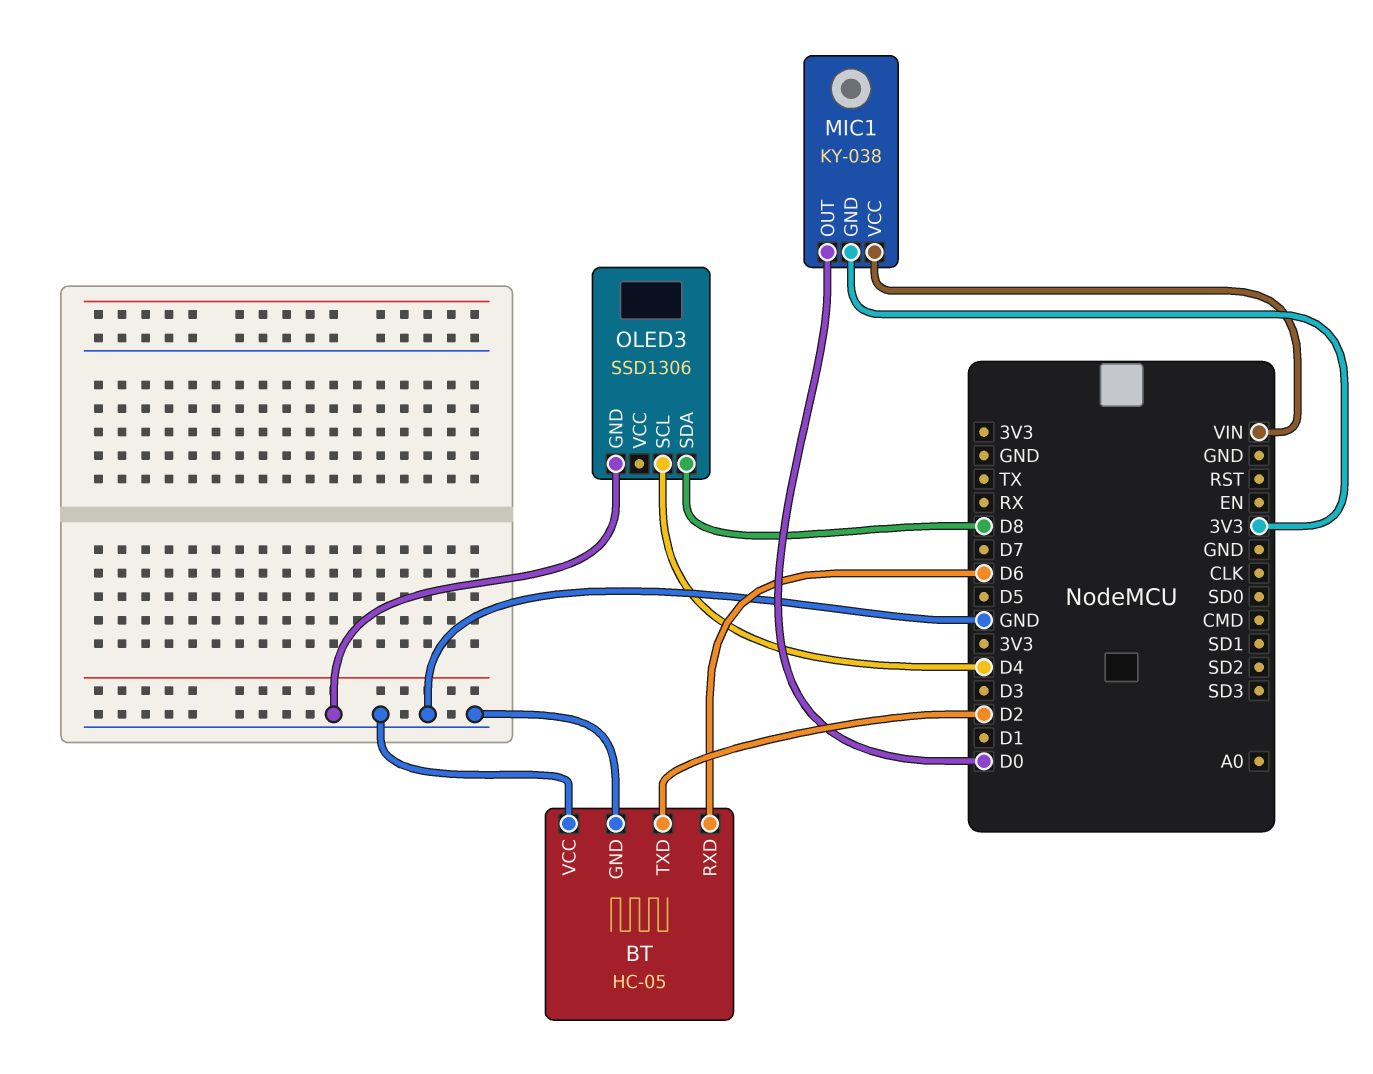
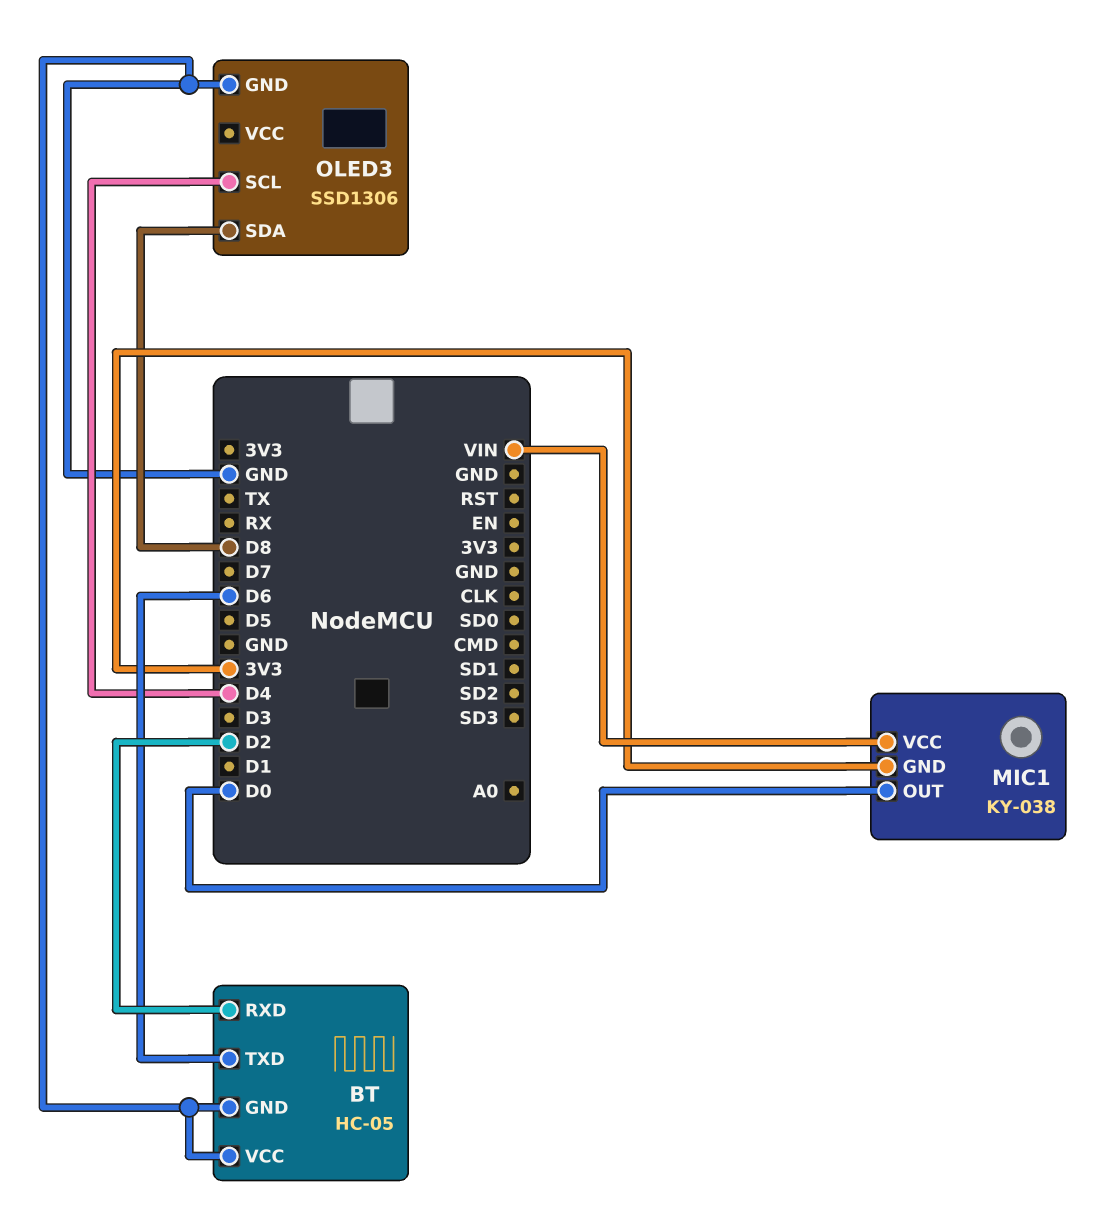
BT pin RXD: D6 -> D2
BT pin TXD: D2 -> D6

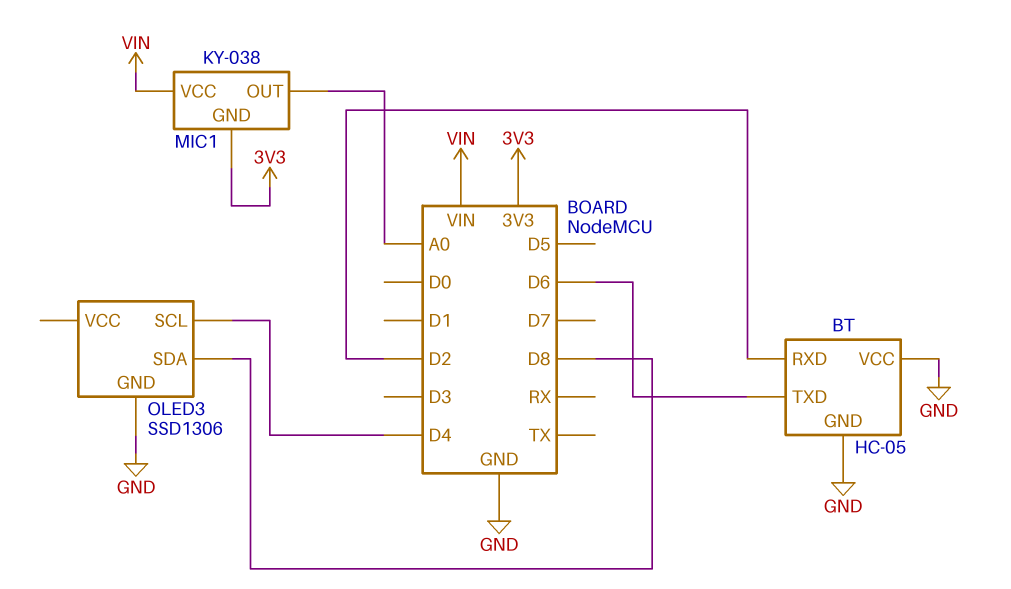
MIC1 pin OUT: D0 -> A0

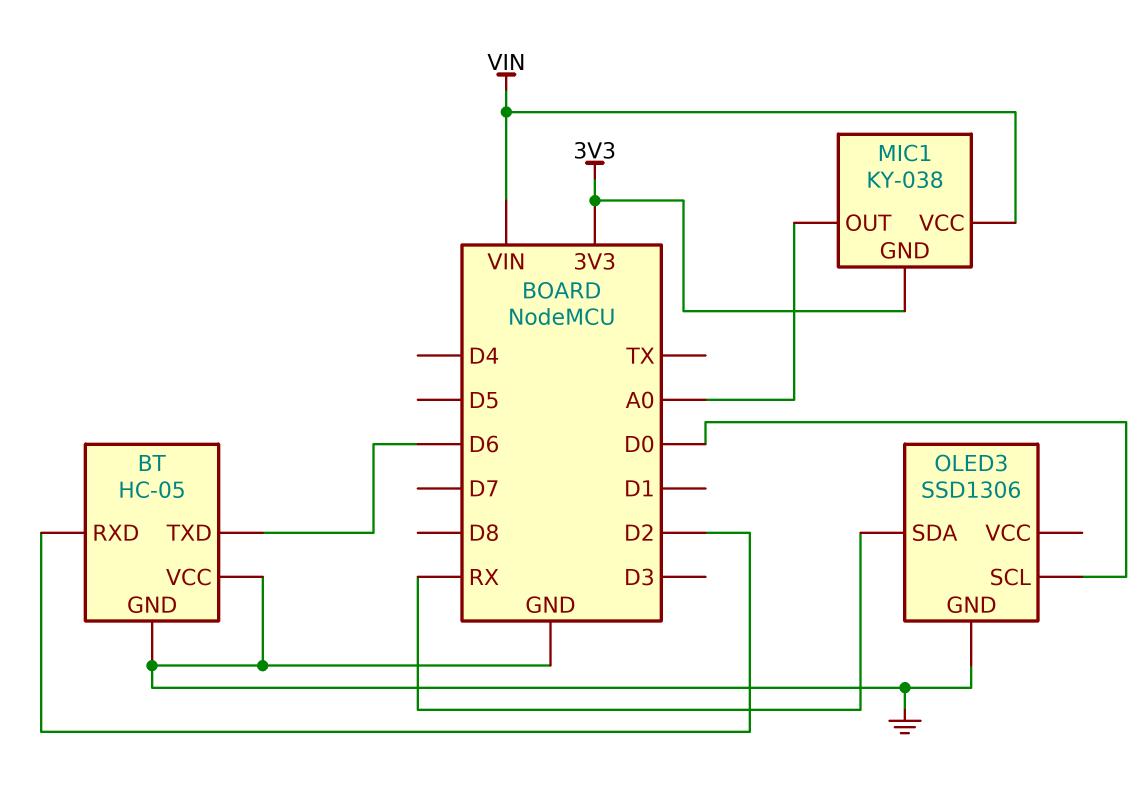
OLED3 pin SCL: D4 -> D0
OLED3 pin SDA: D8 -> RX

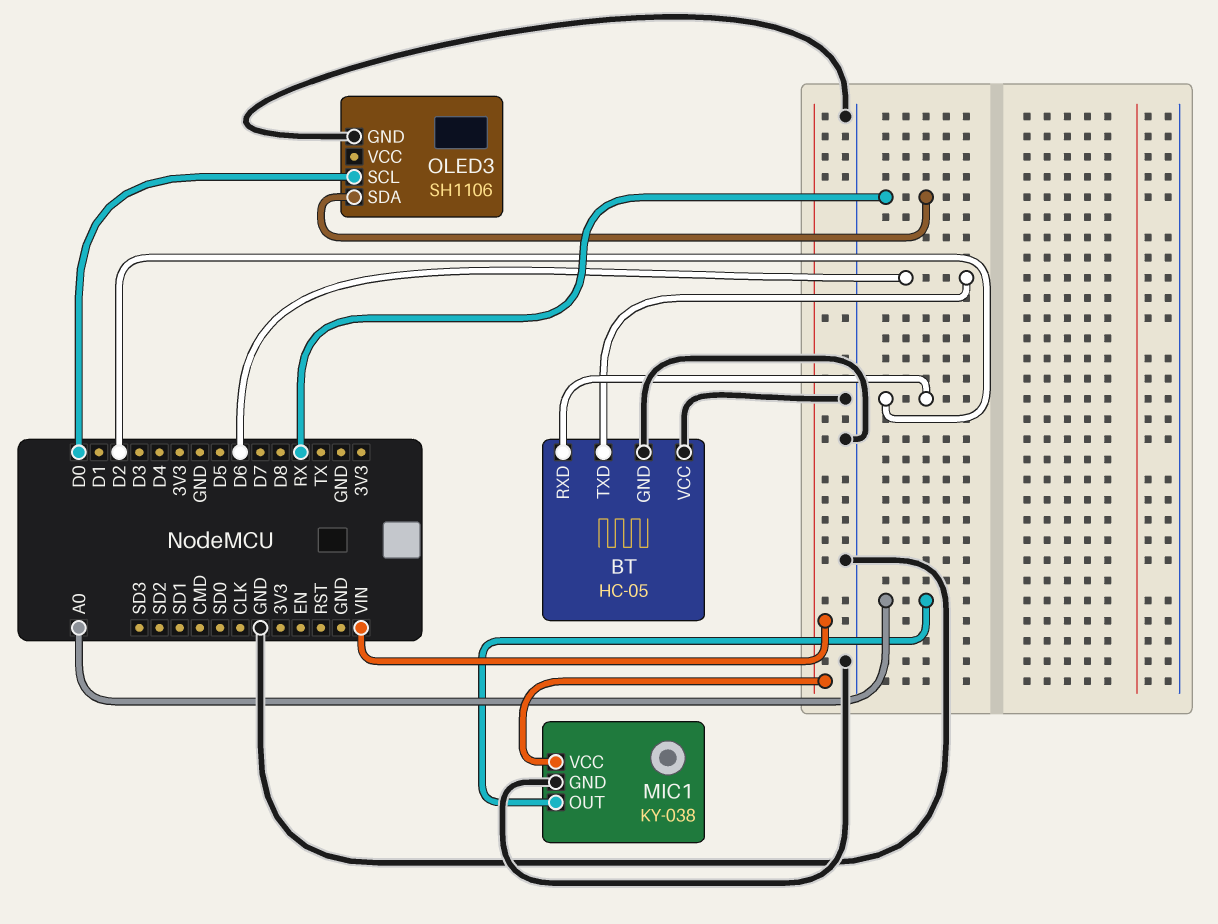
MIC1 pin GND: 3V3 -> GND
OLED3: SSD1306 -> SH1106

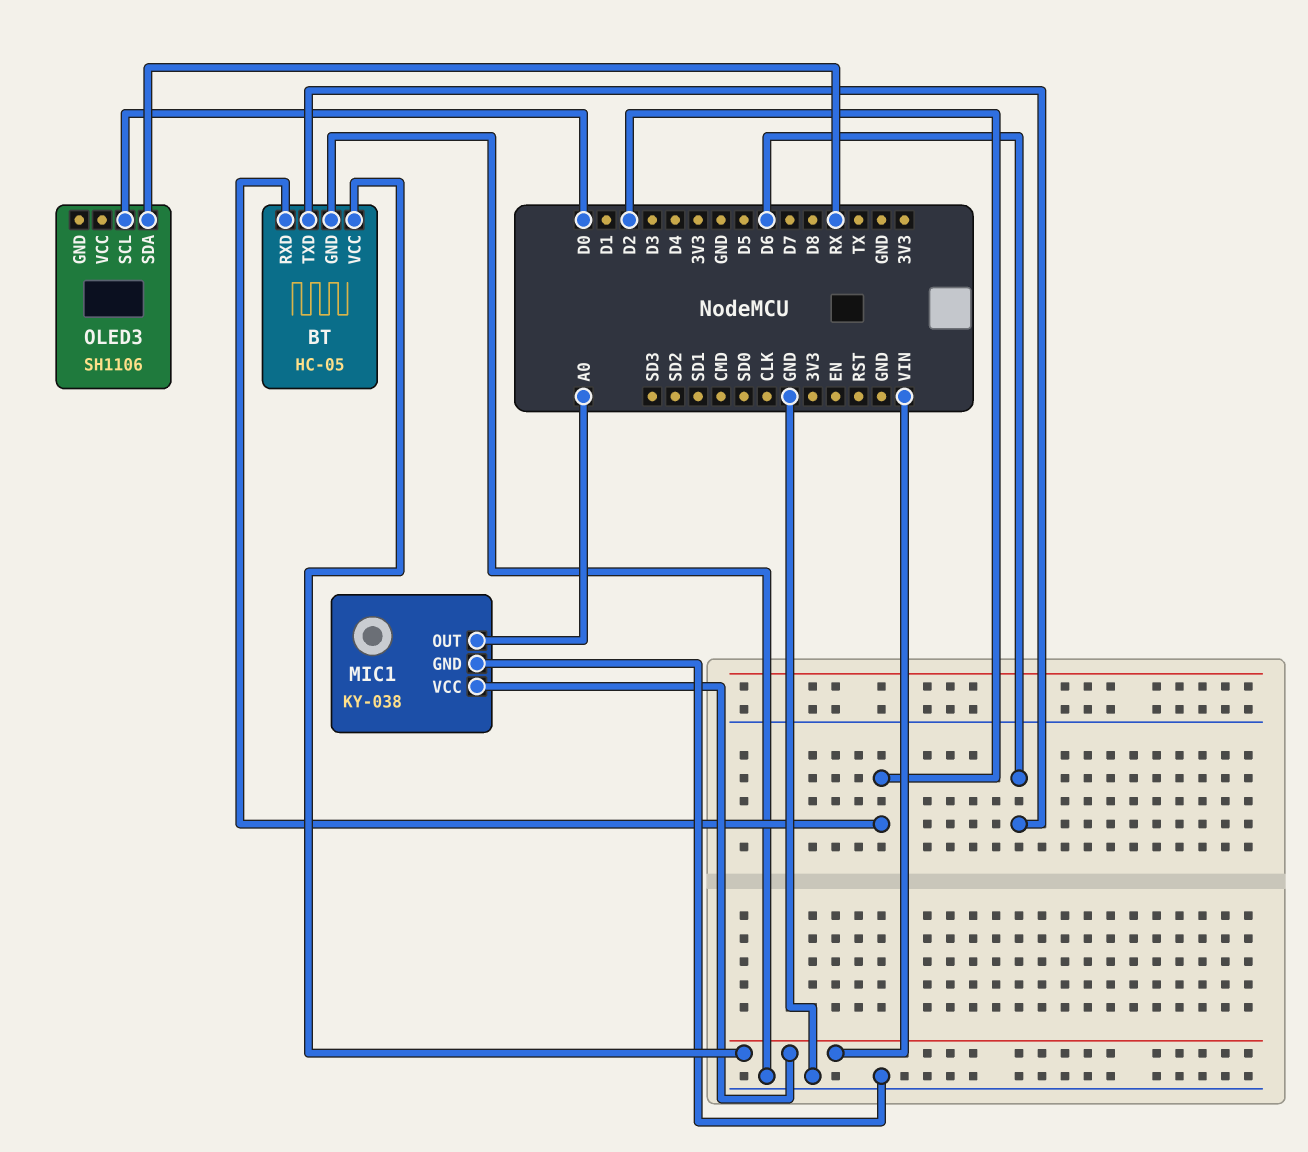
BT pin VCC: GND -> VIN
OLED3 pin GND: GND -> none

